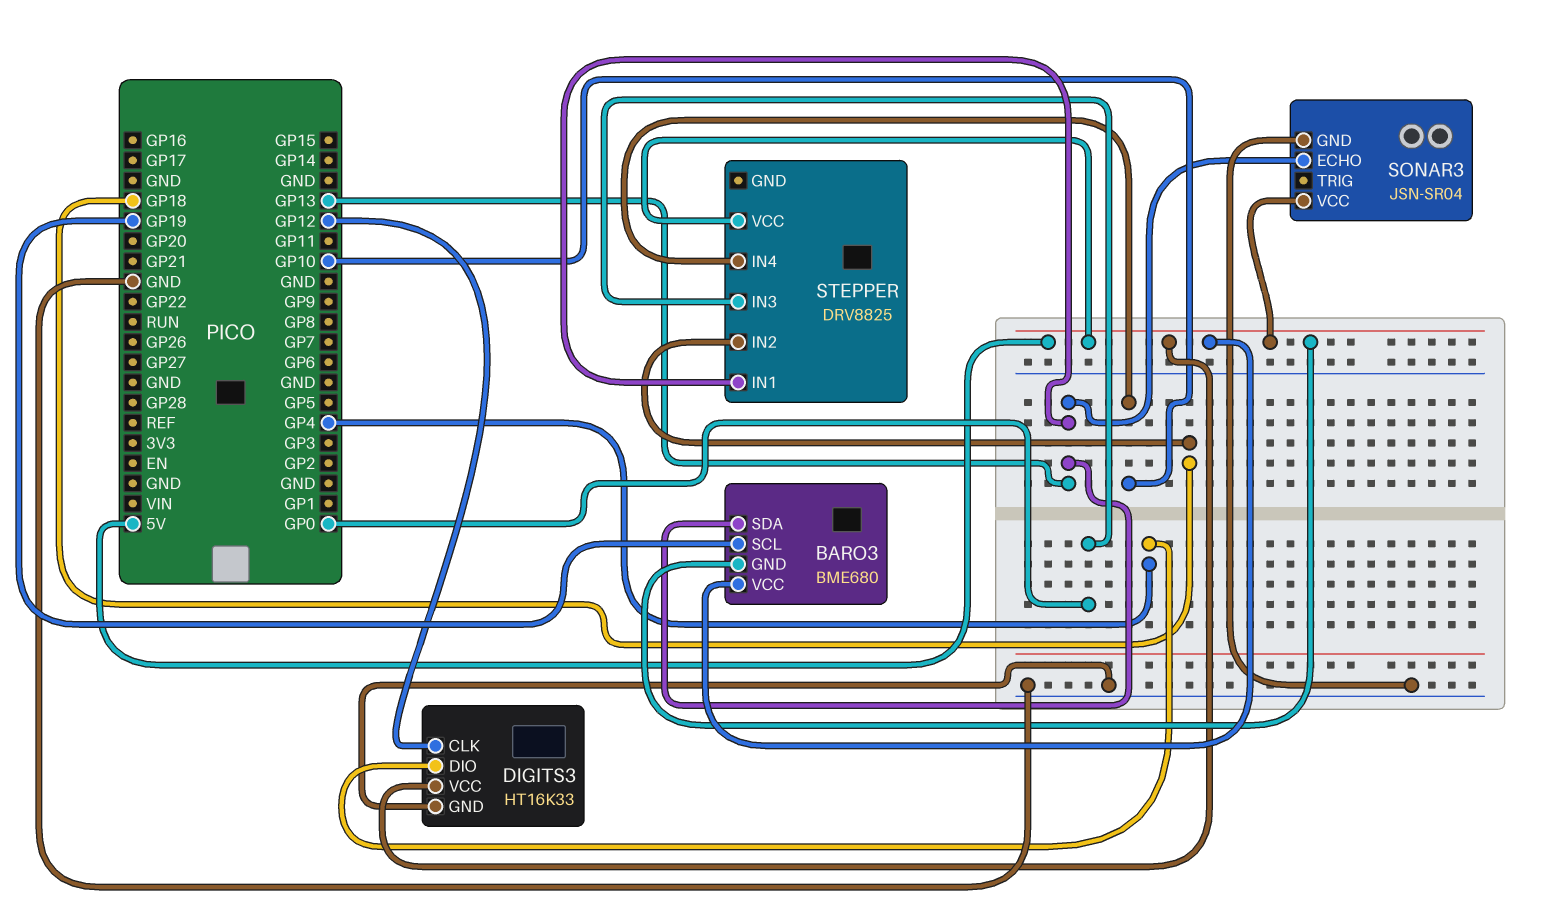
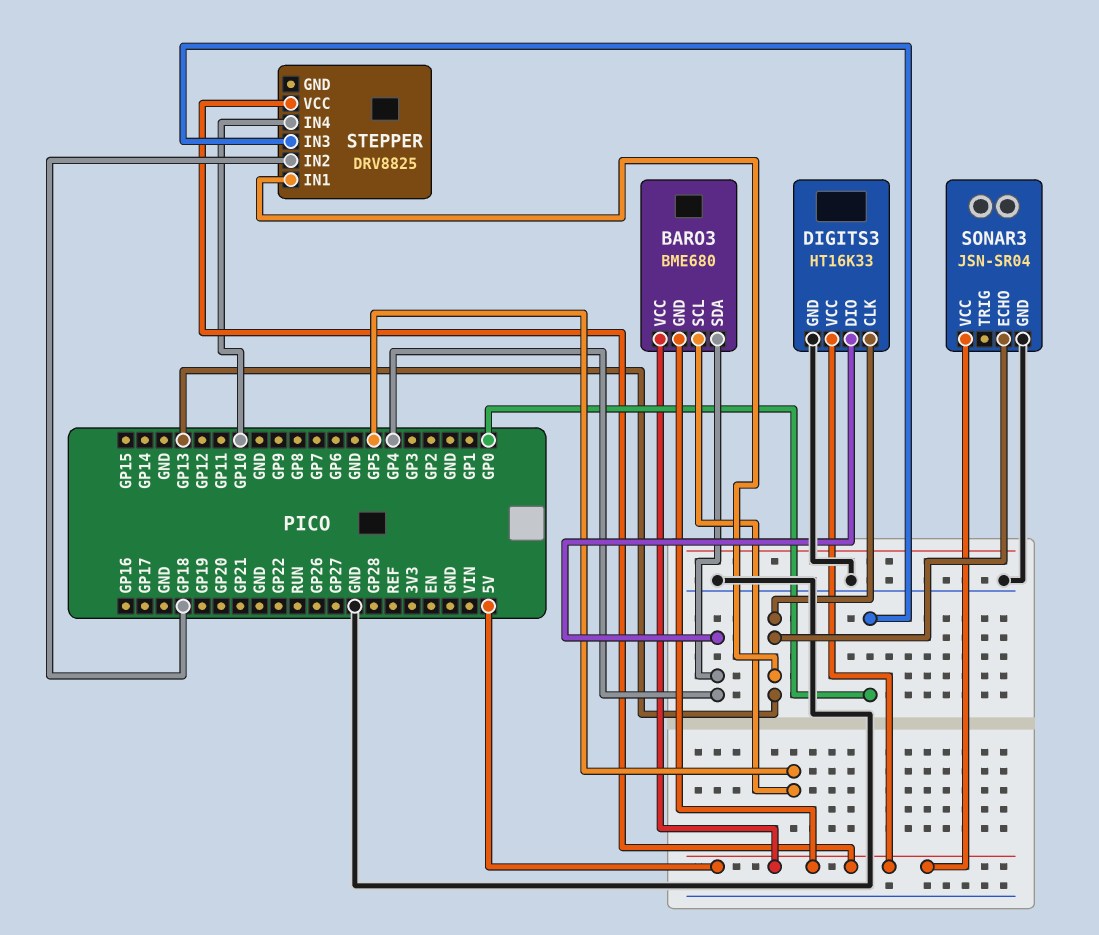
BARO3 pin SCL: GP19 -> GP5
BARO3 pin SDA: GP13 -> GP4
DIGITS3 pin CLK: GP12 -> GP13

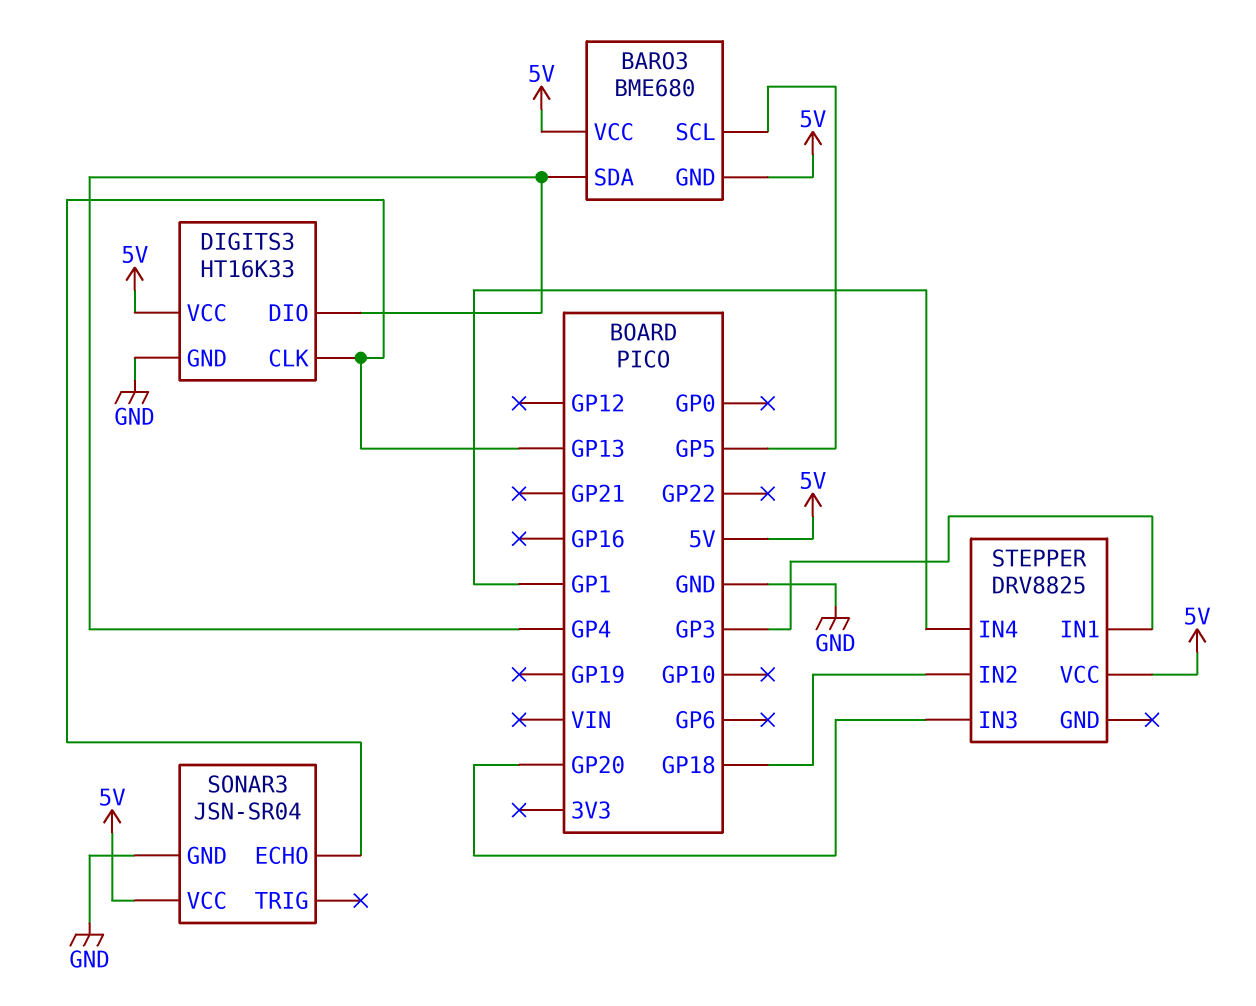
STEPPER pin IN1: GP13 -> GP3
STEPPER pin IN3: GP0 -> GP20
STEPPER pin IN4: GP10 -> GP1

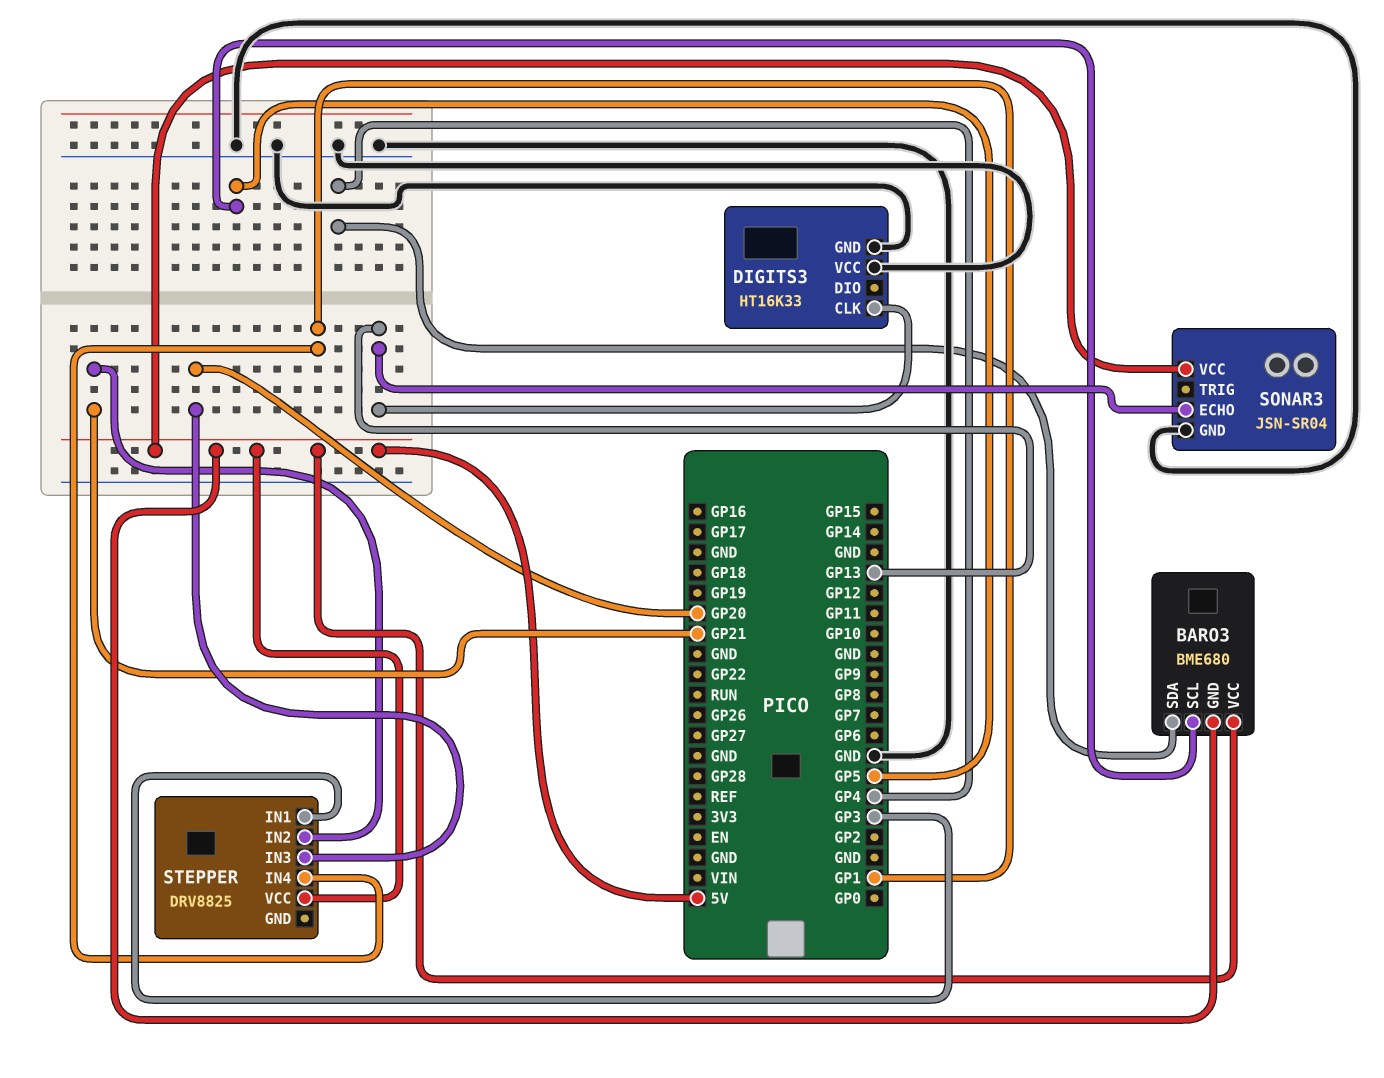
DIGITS3 pin DIO: GP4 -> none
DIGITS3 pin VCC: 5V -> GND
STEPPER pin IN2: GP18 -> GP21

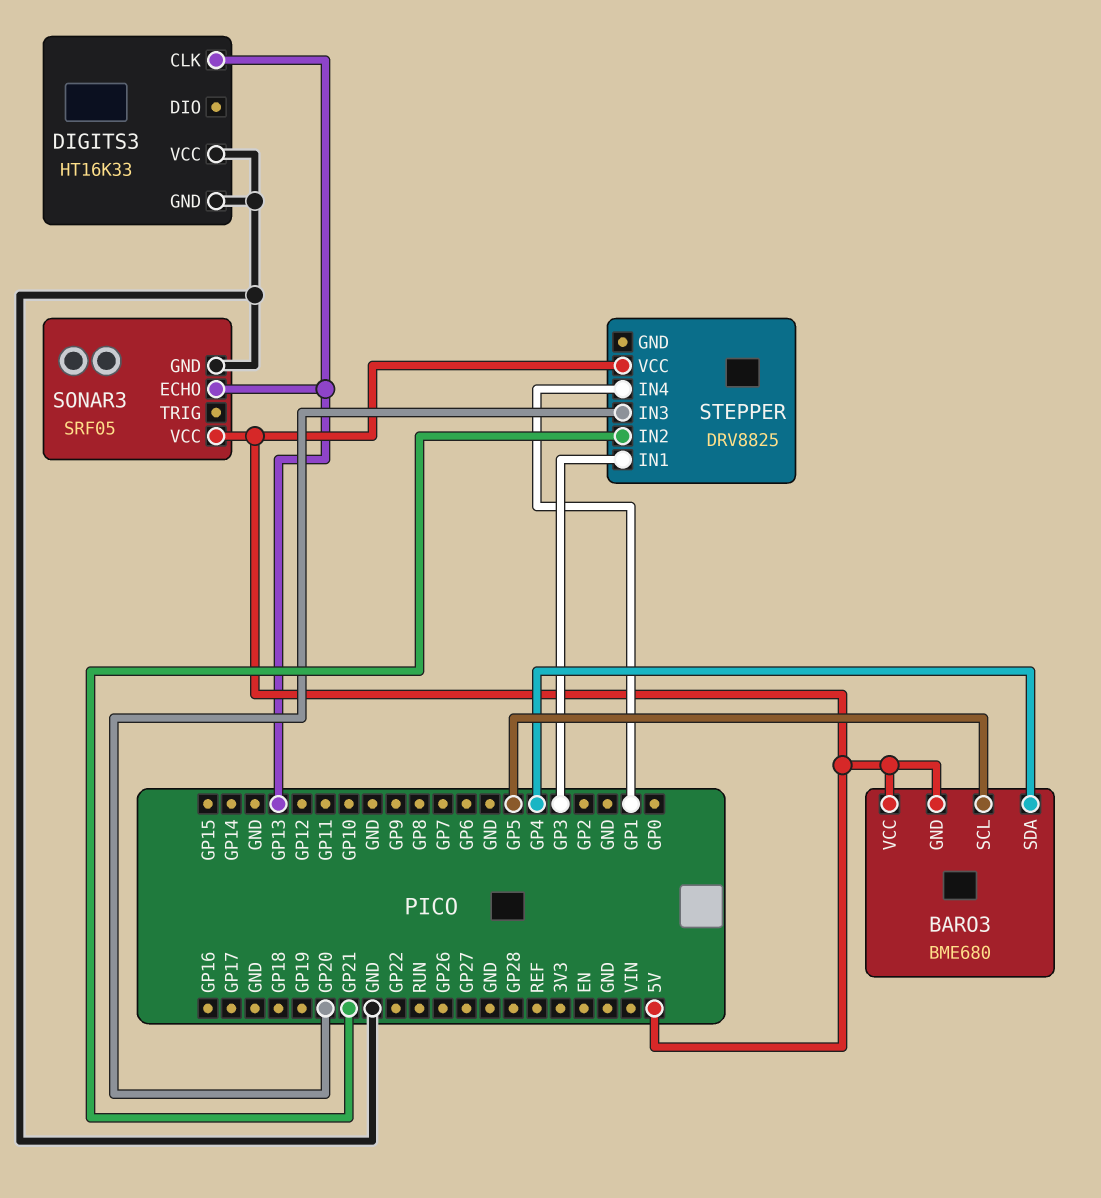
SONAR3: JSN-SR04 -> SRF05

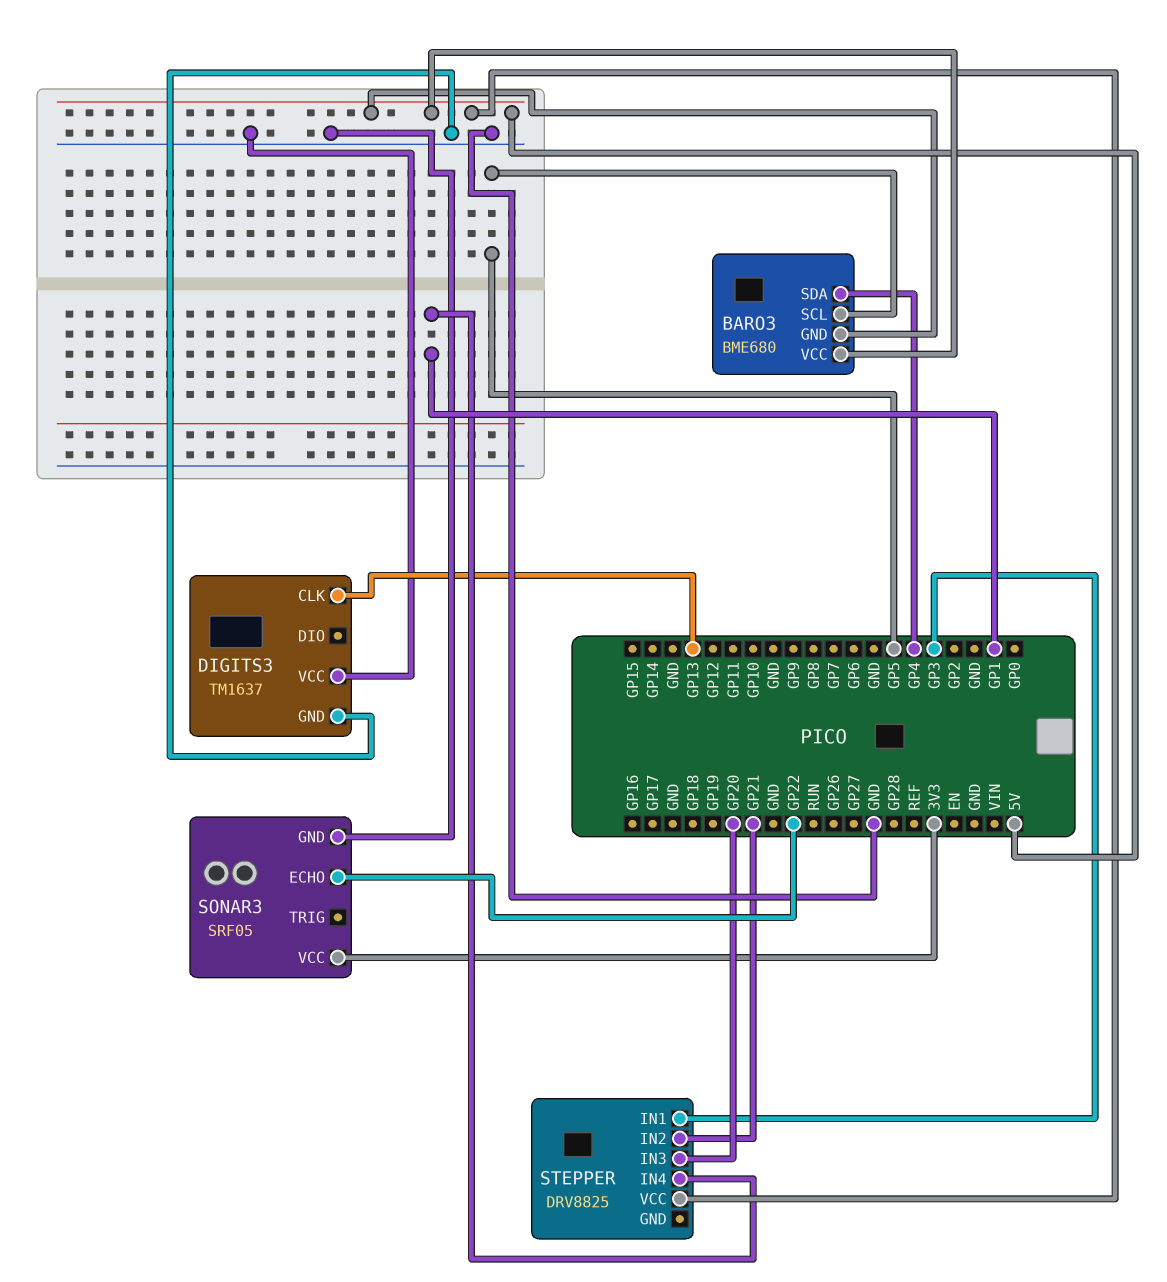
DIGITS3: HT16K33 -> TM1637
SONAR3 pin ECHO: GP13 -> GP22
SONAR3 pin VCC: 5V -> 3V3

